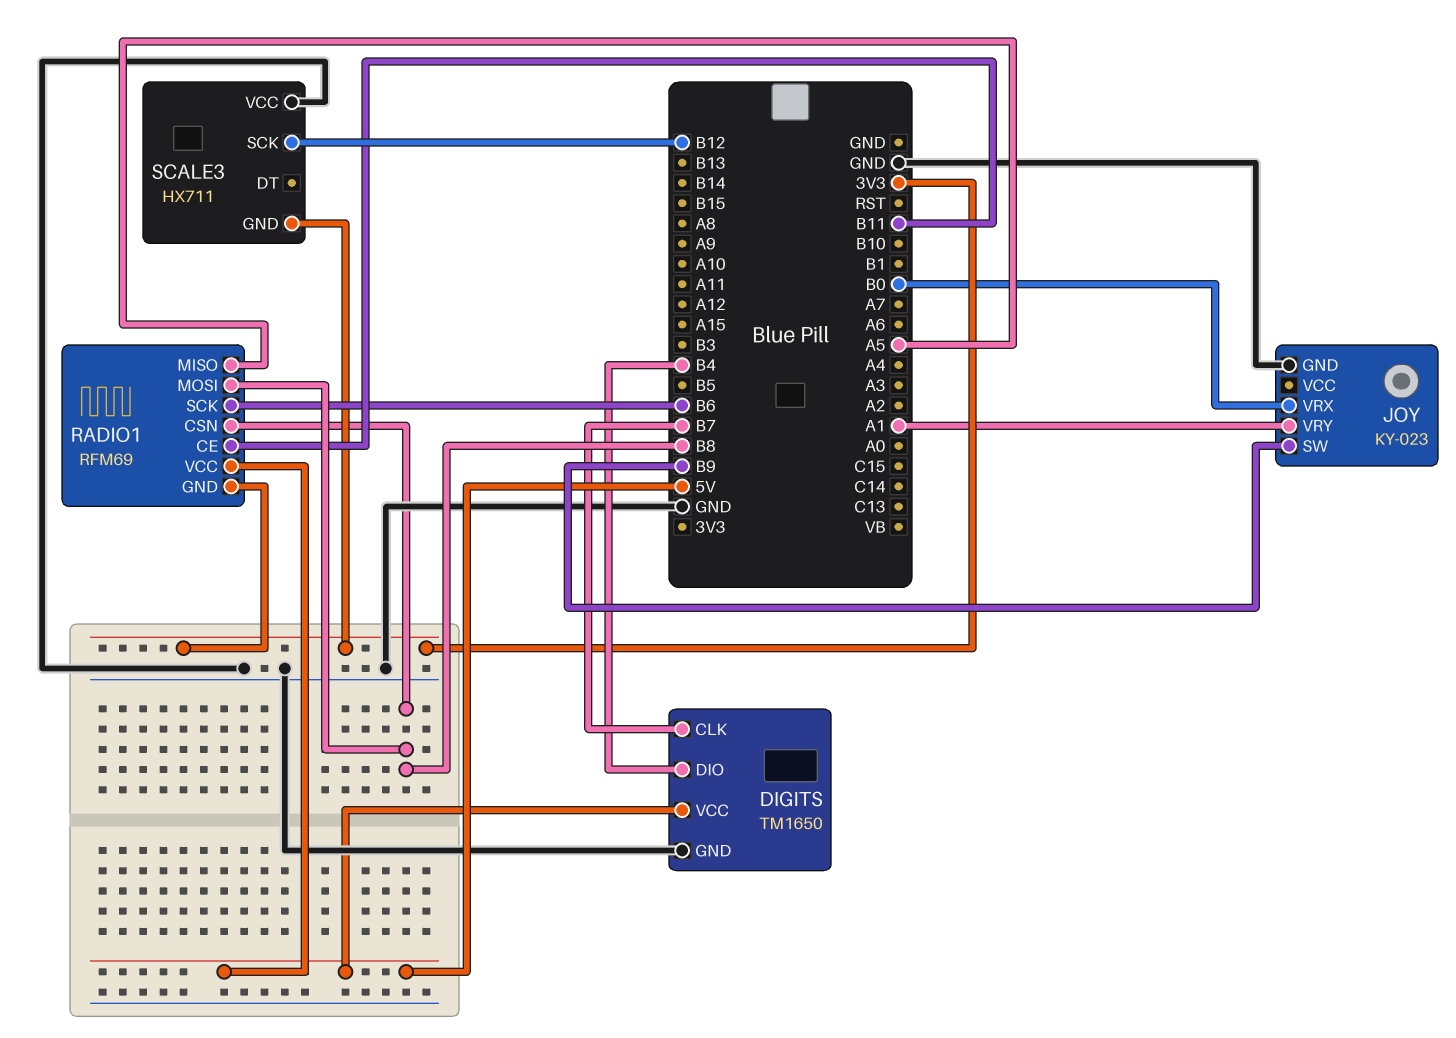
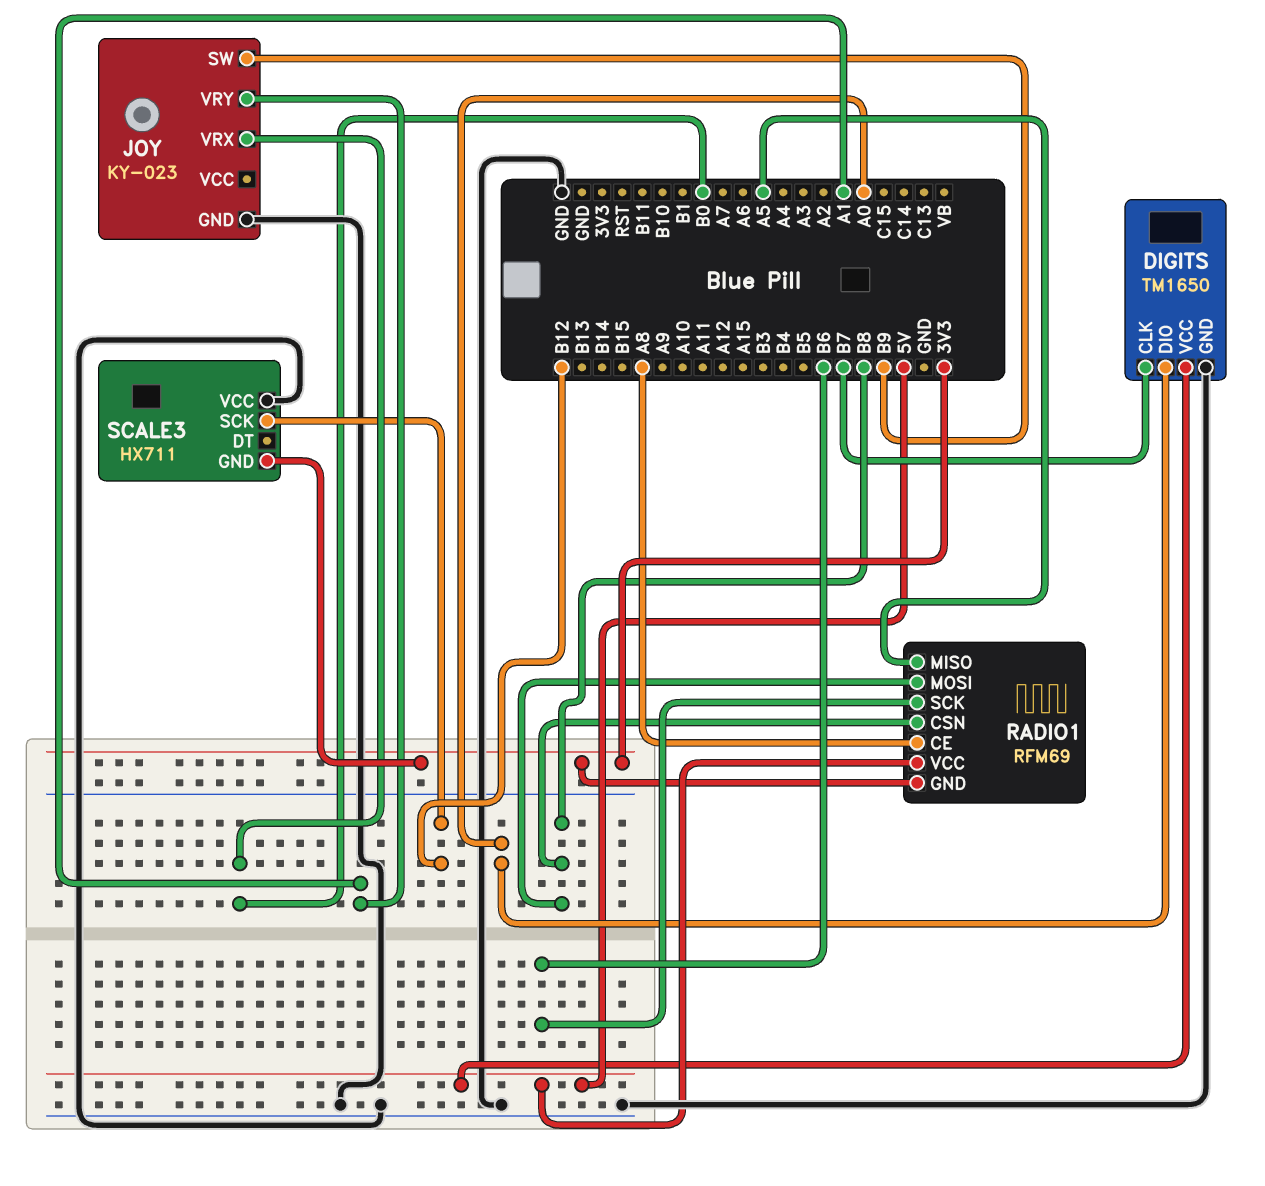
DIGITS pin DIO: B4 -> A0
RADIO1 pin CE: B11 -> A8

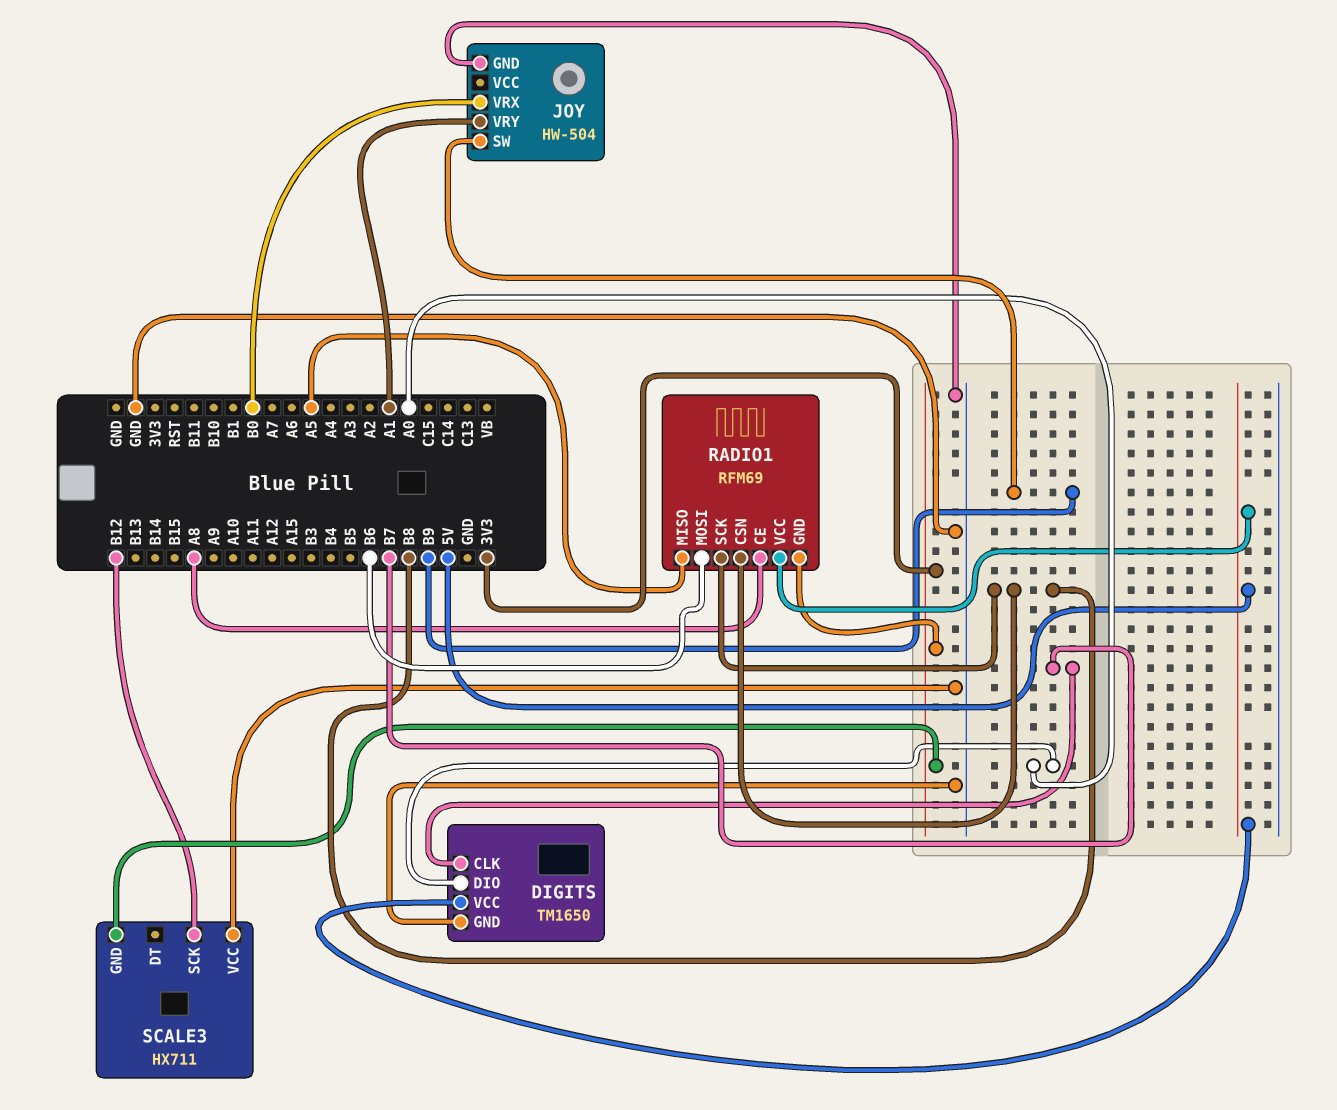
JOY: KY-023 -> HW-504
RADIO1 pin MOSI: B8 -> B6
RADIO1 pin SCK: B6 -> B8

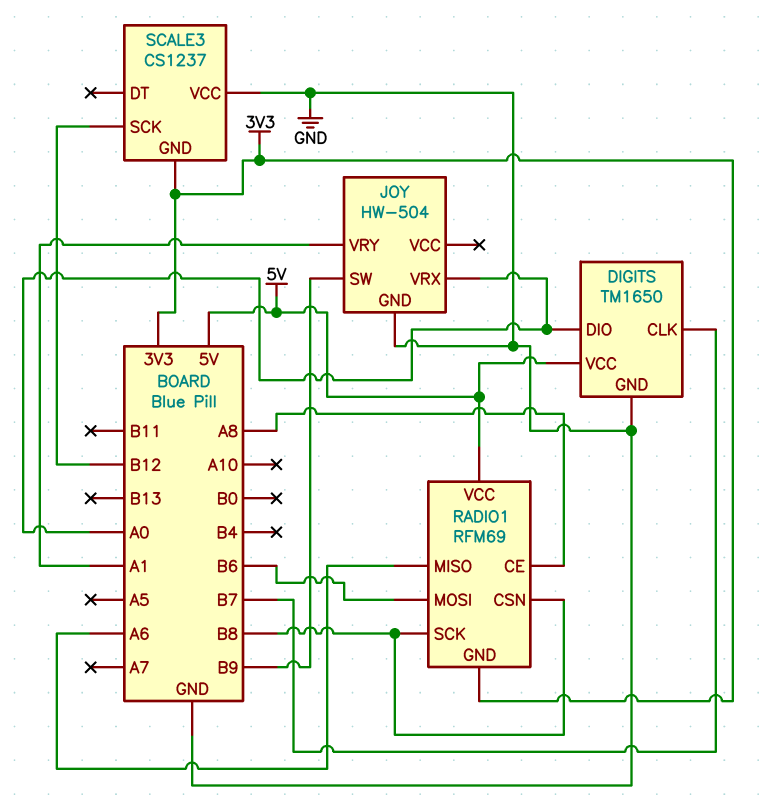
JOY pin VRX: B0 -> A0
RADIO1 pin MISO: A5 -> A6
SCALE3: HX711 -> CS1237

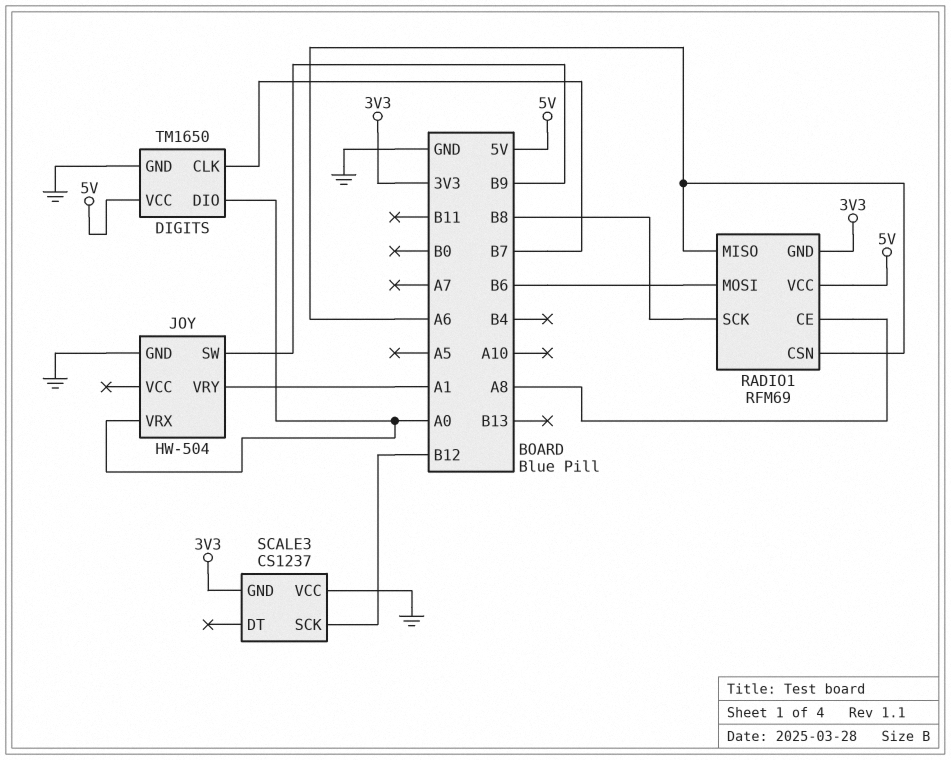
RADIO1 pin CSN: B8 -> A6

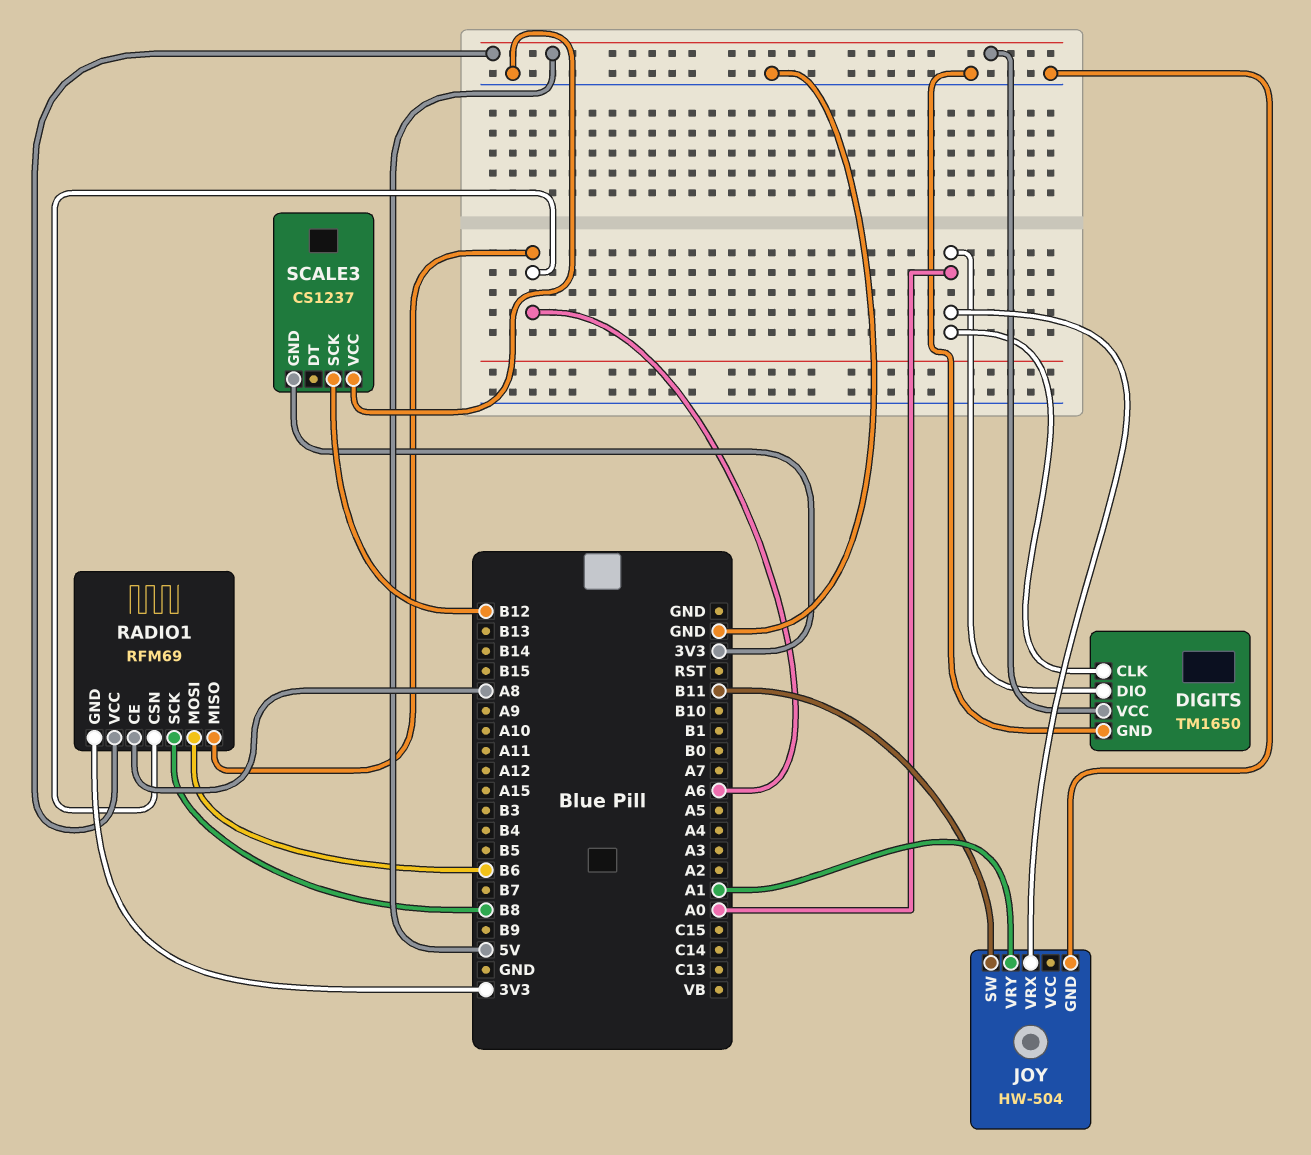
DIGITS pin CLK: B7 -> A0
JOY pin SW: B9 -> B11

